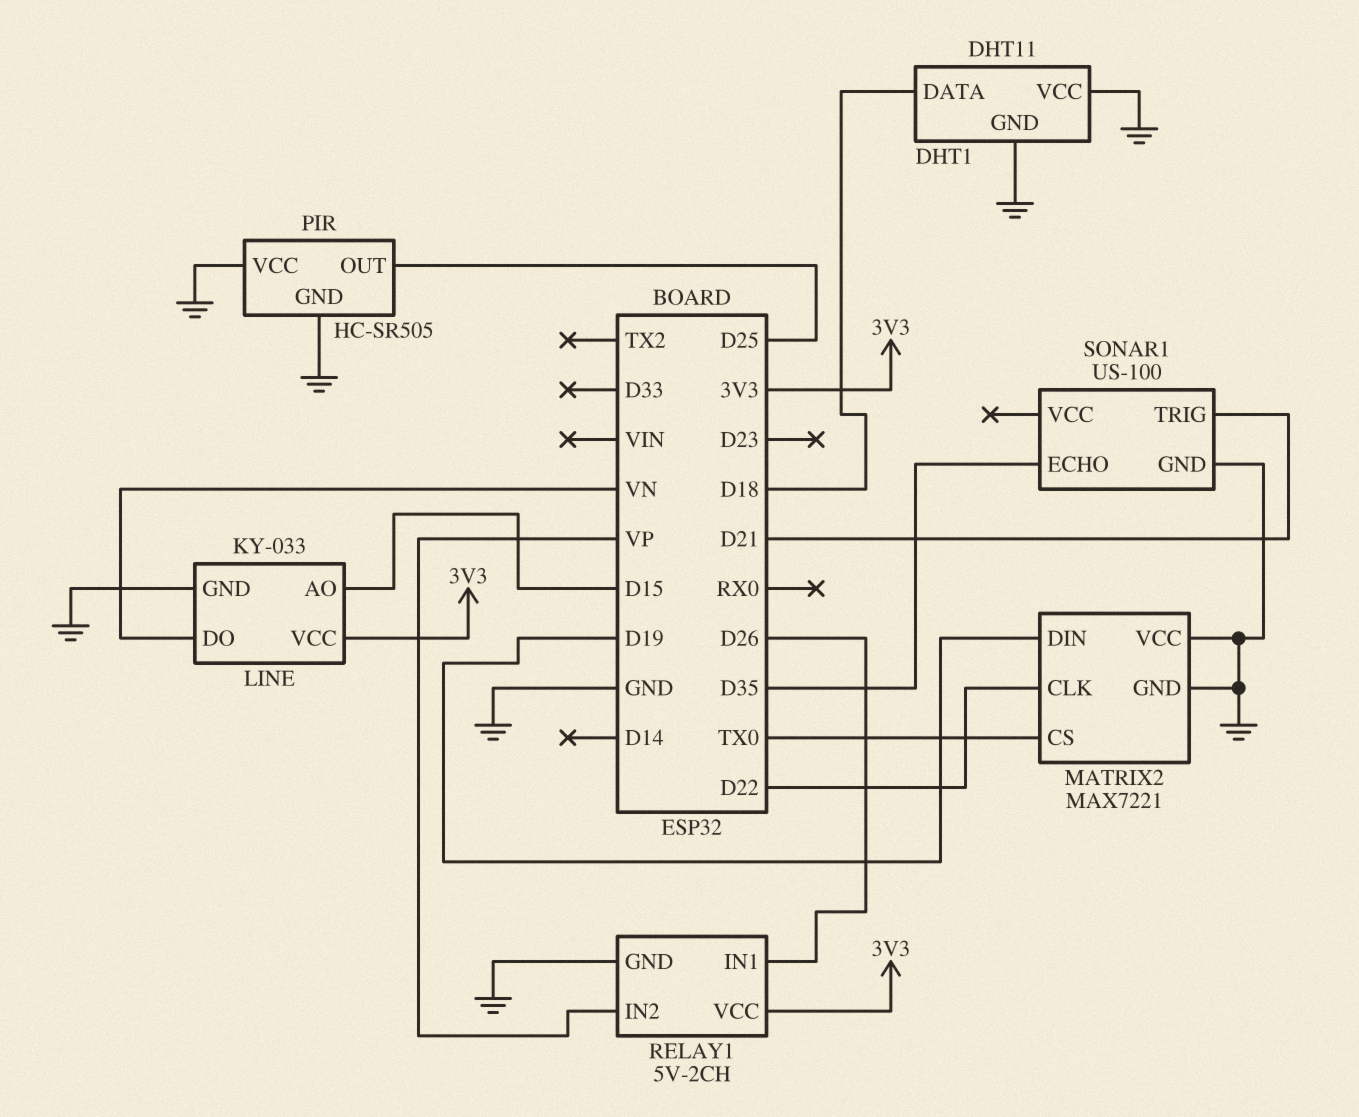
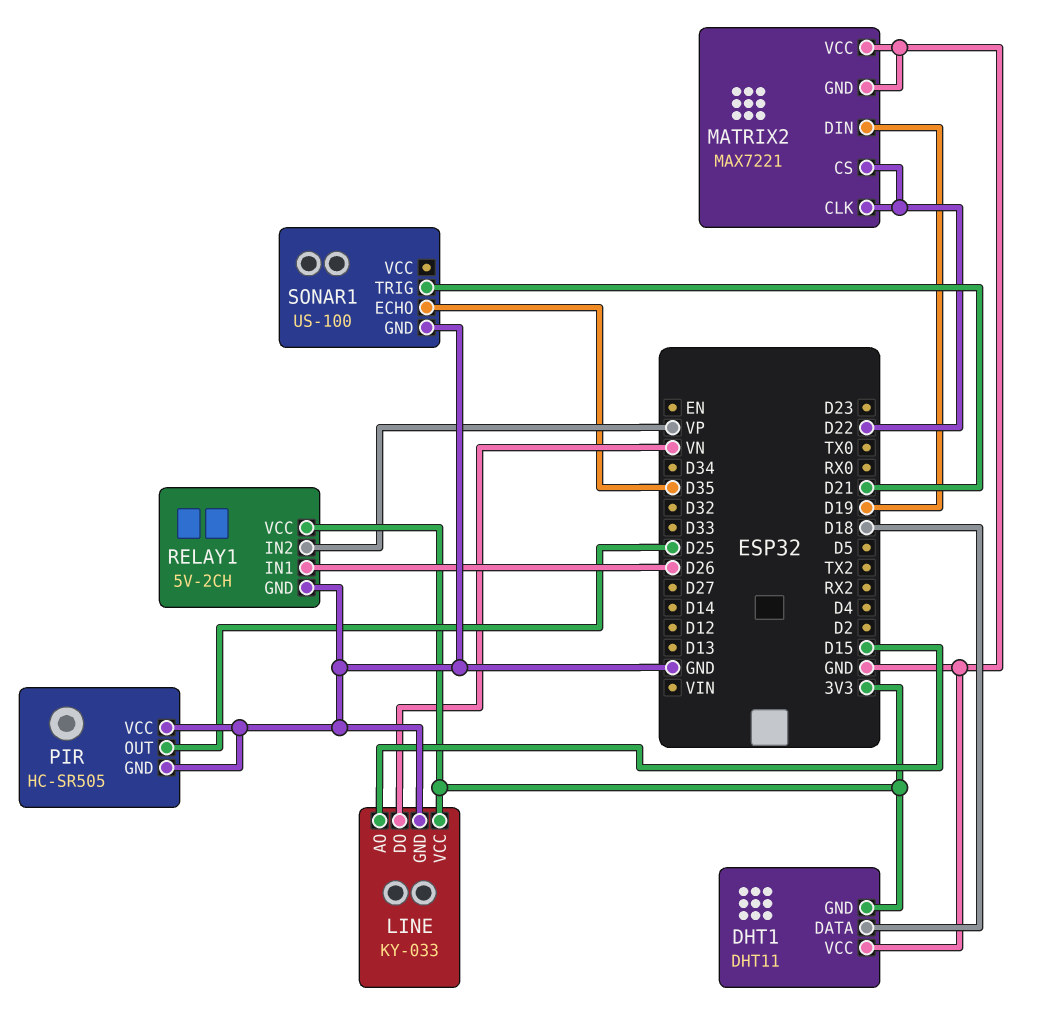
DHT1 pin GND: GND -> 3V3
MATRIX2 pin CS: TX0 -> D22

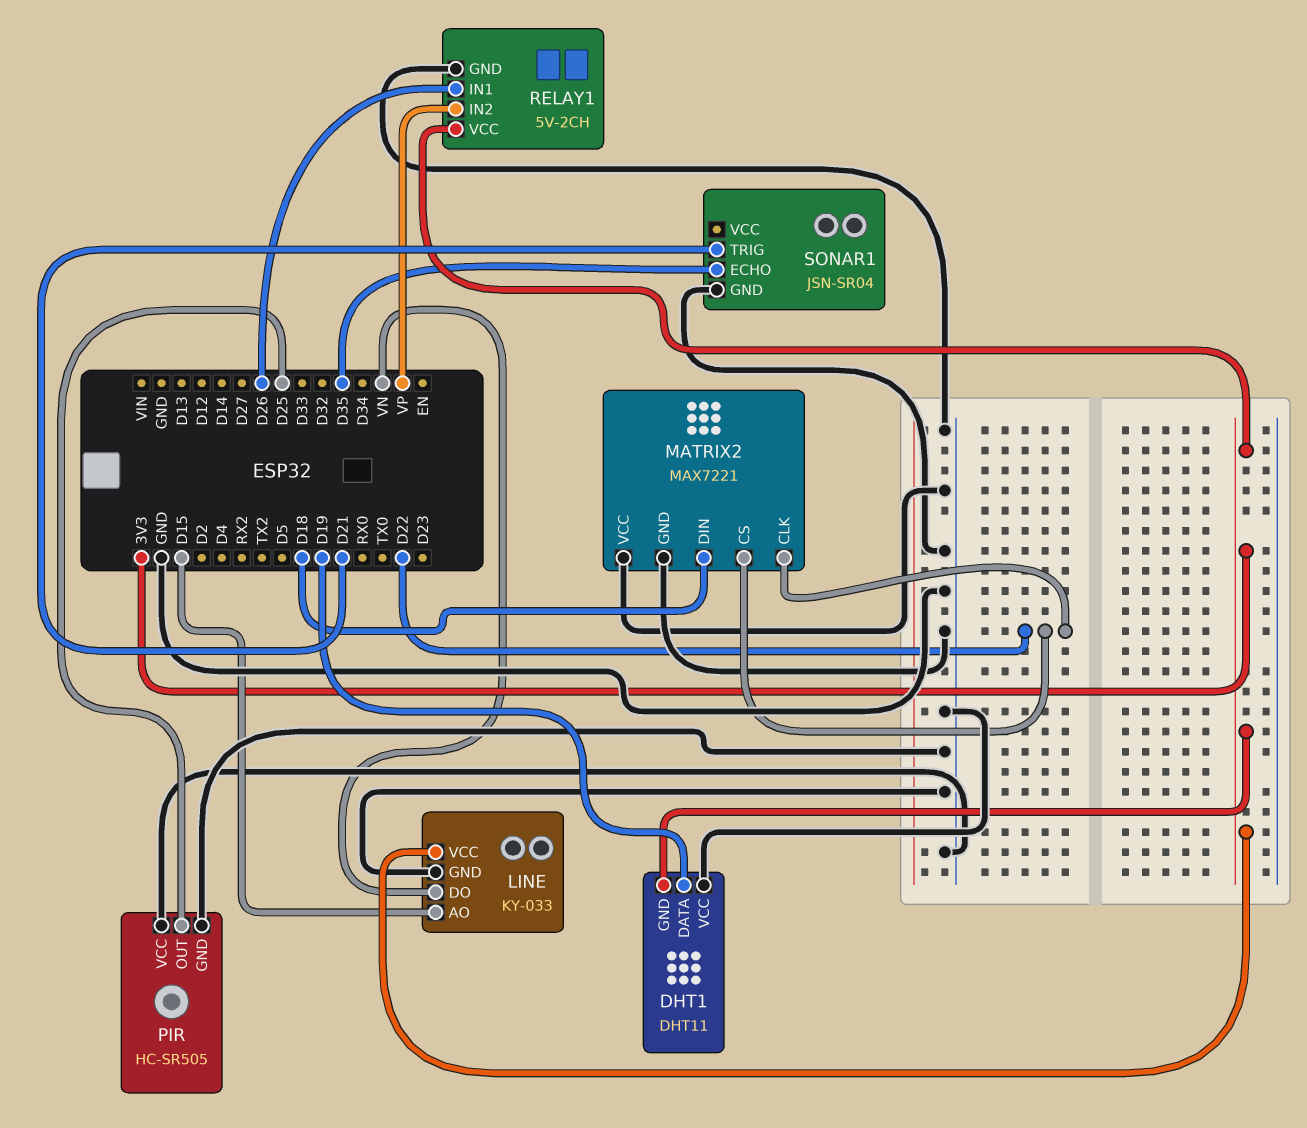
DHT1 pin DATA: D18 -> D19
MATRIX2 pin DIN: D19 -> D18
SONAR1: US-100 -> JSN-SR04

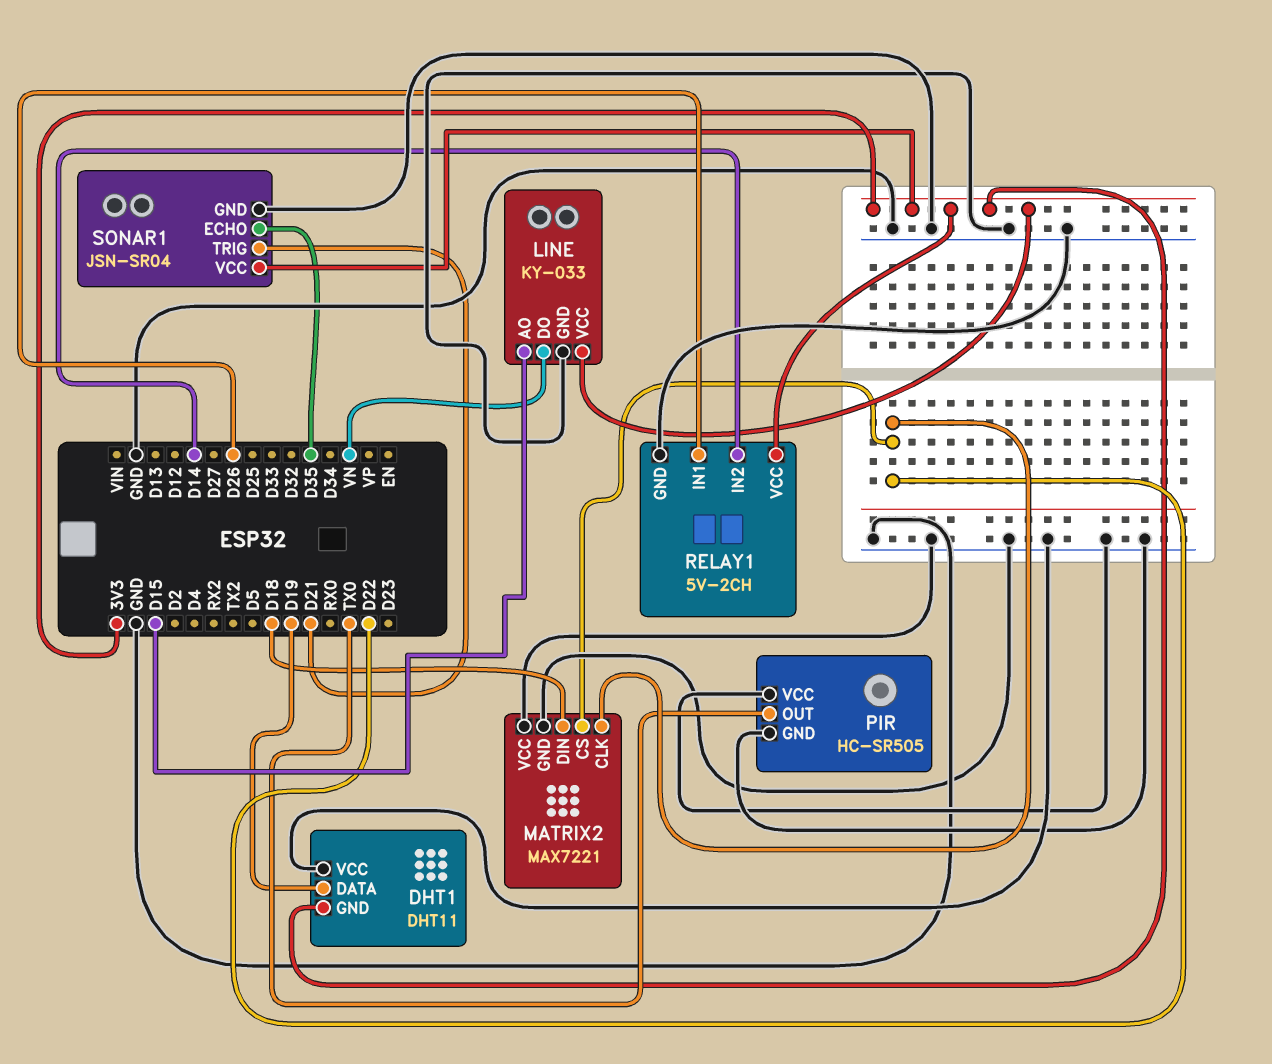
PIR pin OUT: D25 -> TX0
RELAY1 pin IN2: VP -> D14
SONAR1 pin VCC: none -> 3V3

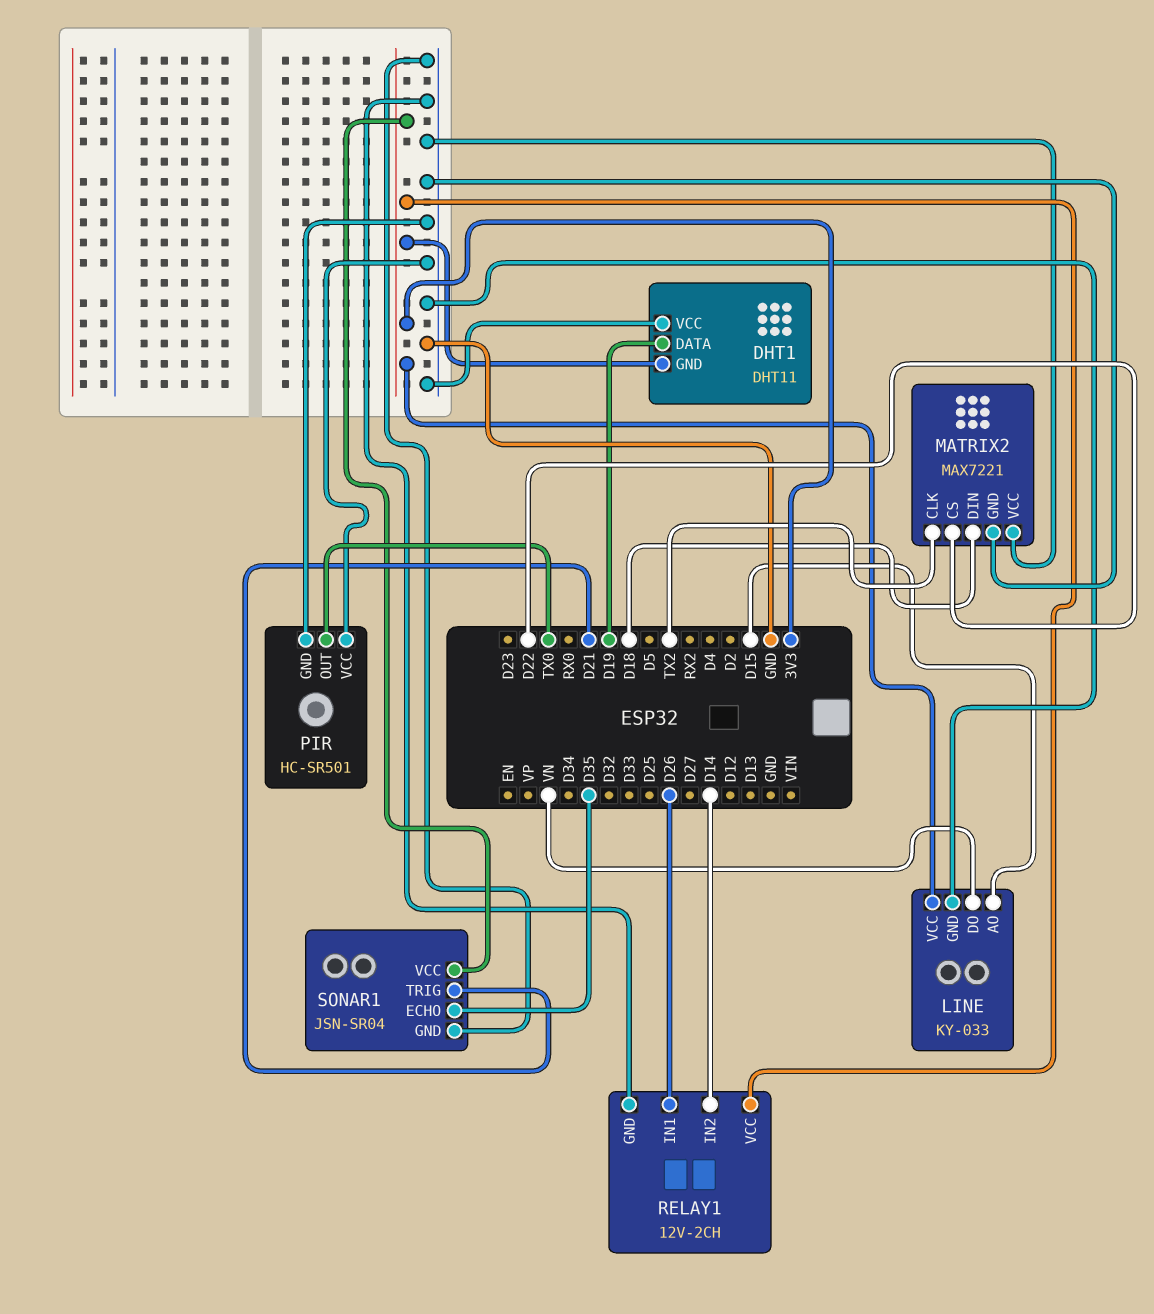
MATRIX2 pin CLK: D22 -> TX2
PIR: HC-SR505 -> HC-SR501
RELAY1: 5V-2CH -> 12V-2CH

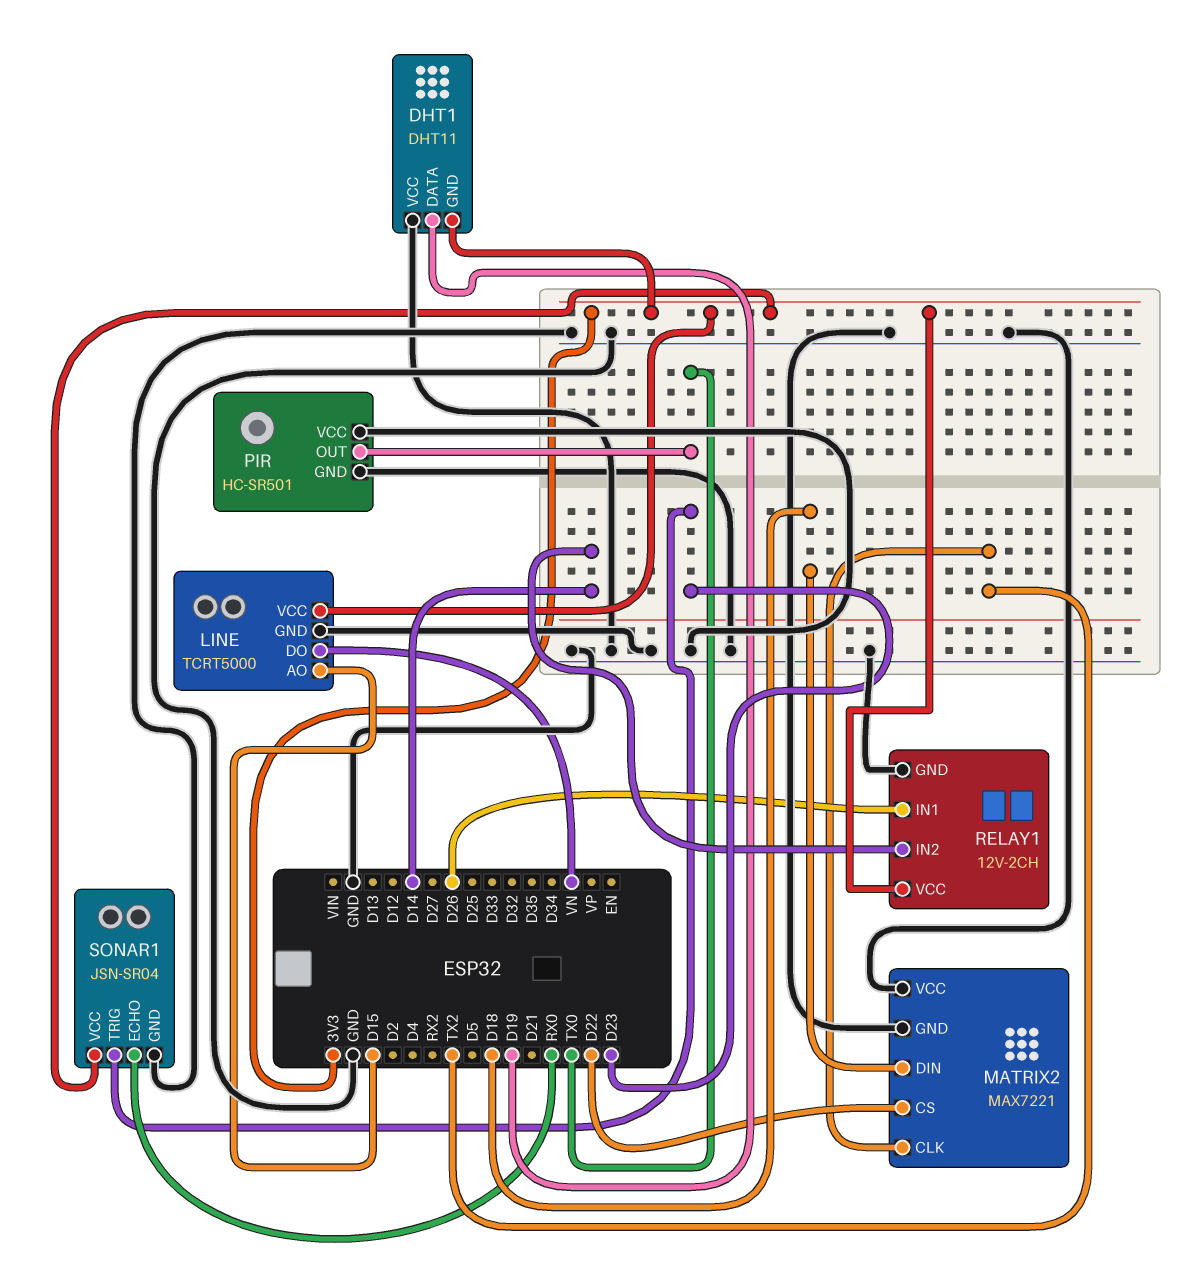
LINE: KY-033 -> TCRT5000
SONAR1 pin ECHO: D35 -> RX0
SONAR1 pin TRIG: D21 -> D23

